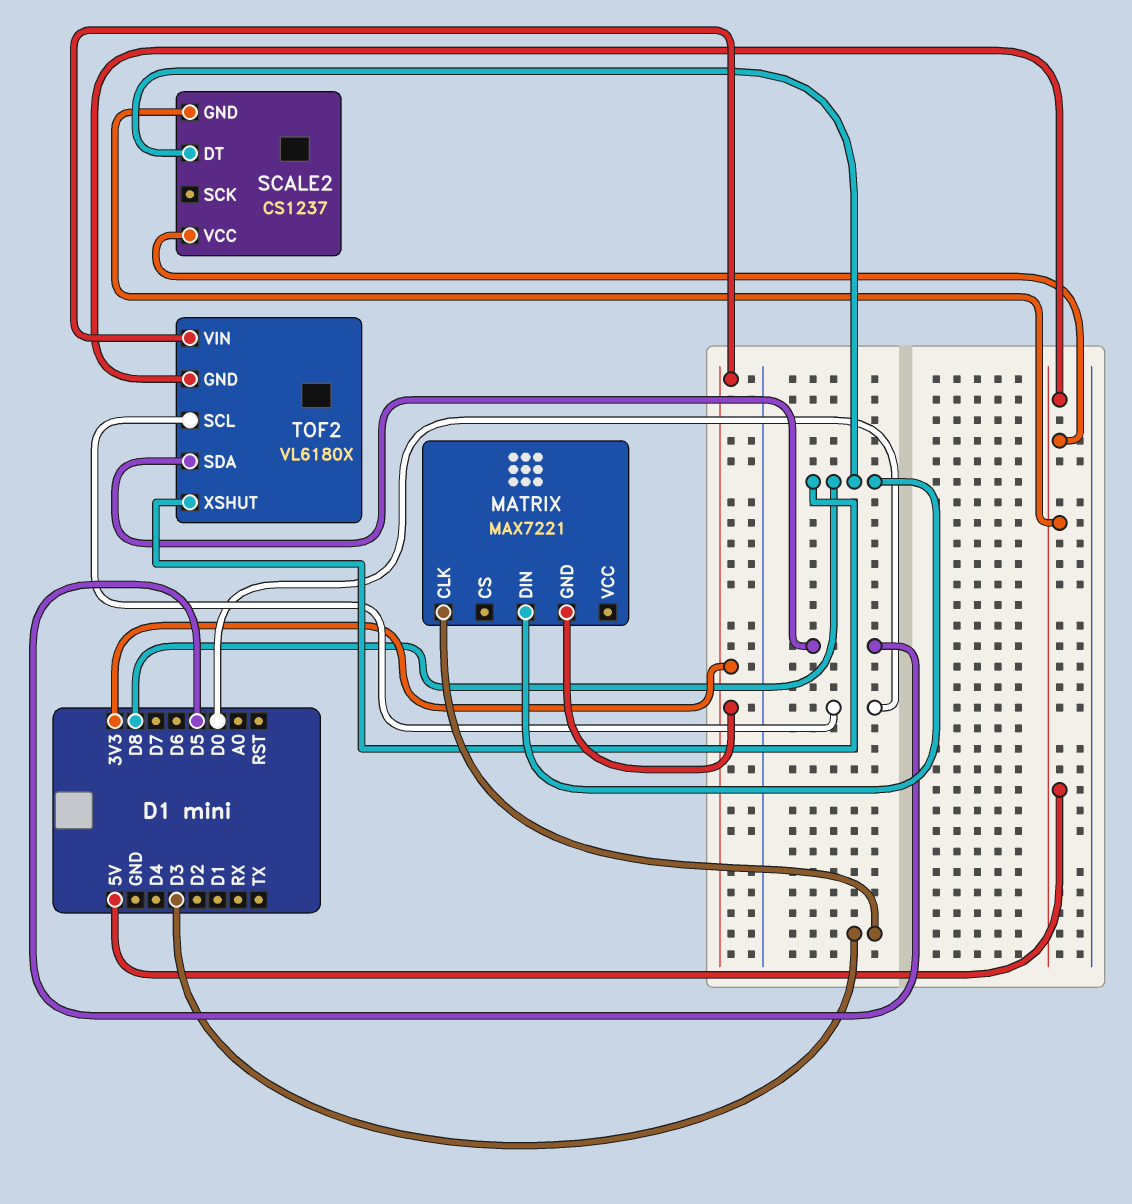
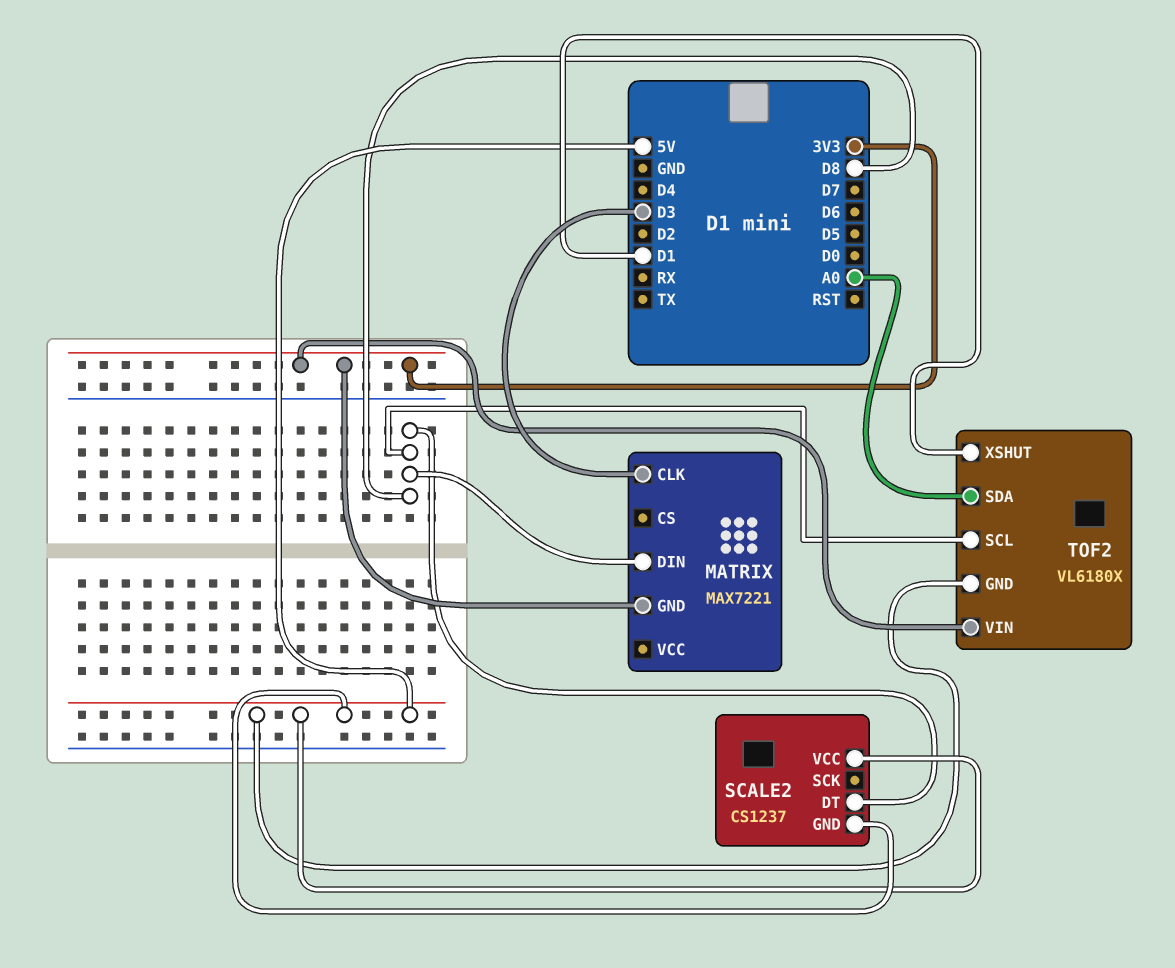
TOF2 pin SCL: D0 -> D8
TOF2 pin SDA: D5 -> A0
TOF2 pin XSHUT: D8 -> D1

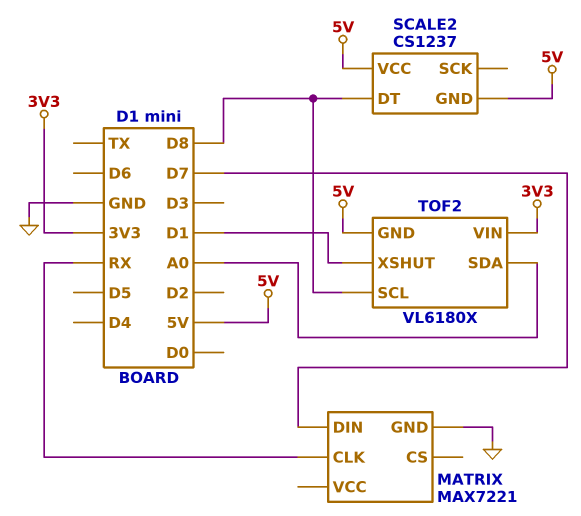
MATRIX pin CLK: D3 -> RX
MATRIX pin DIN: D8 -> D7
MATRIX pin GND: 3V3 -> GND

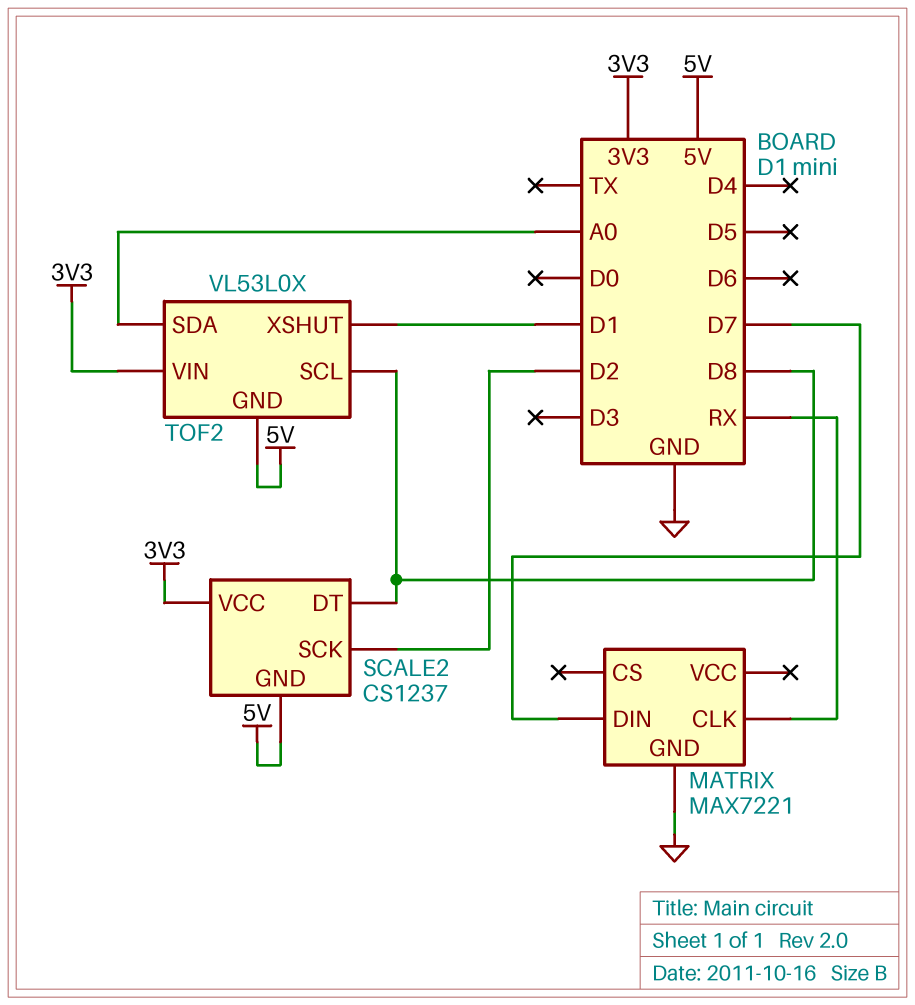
SCALE2 pin SCK: none -> D2
SCALE2 pin VCC: 5V -> 3V3
TOF2: VL6180X -> VL53L0X

